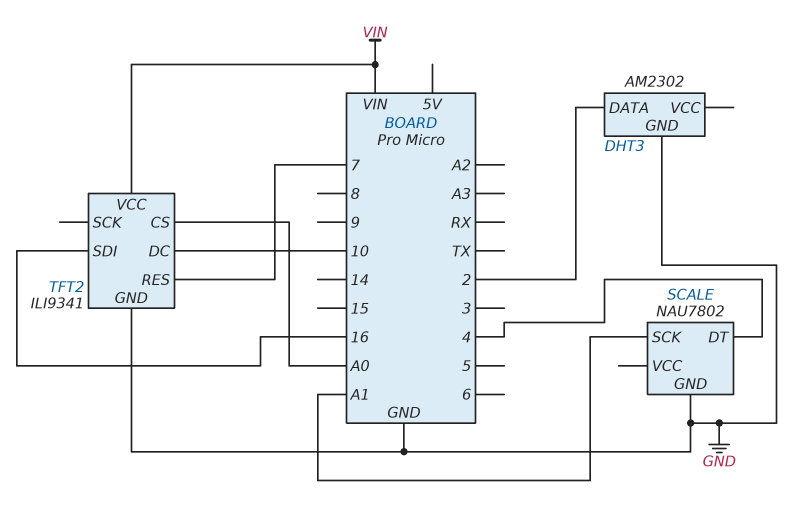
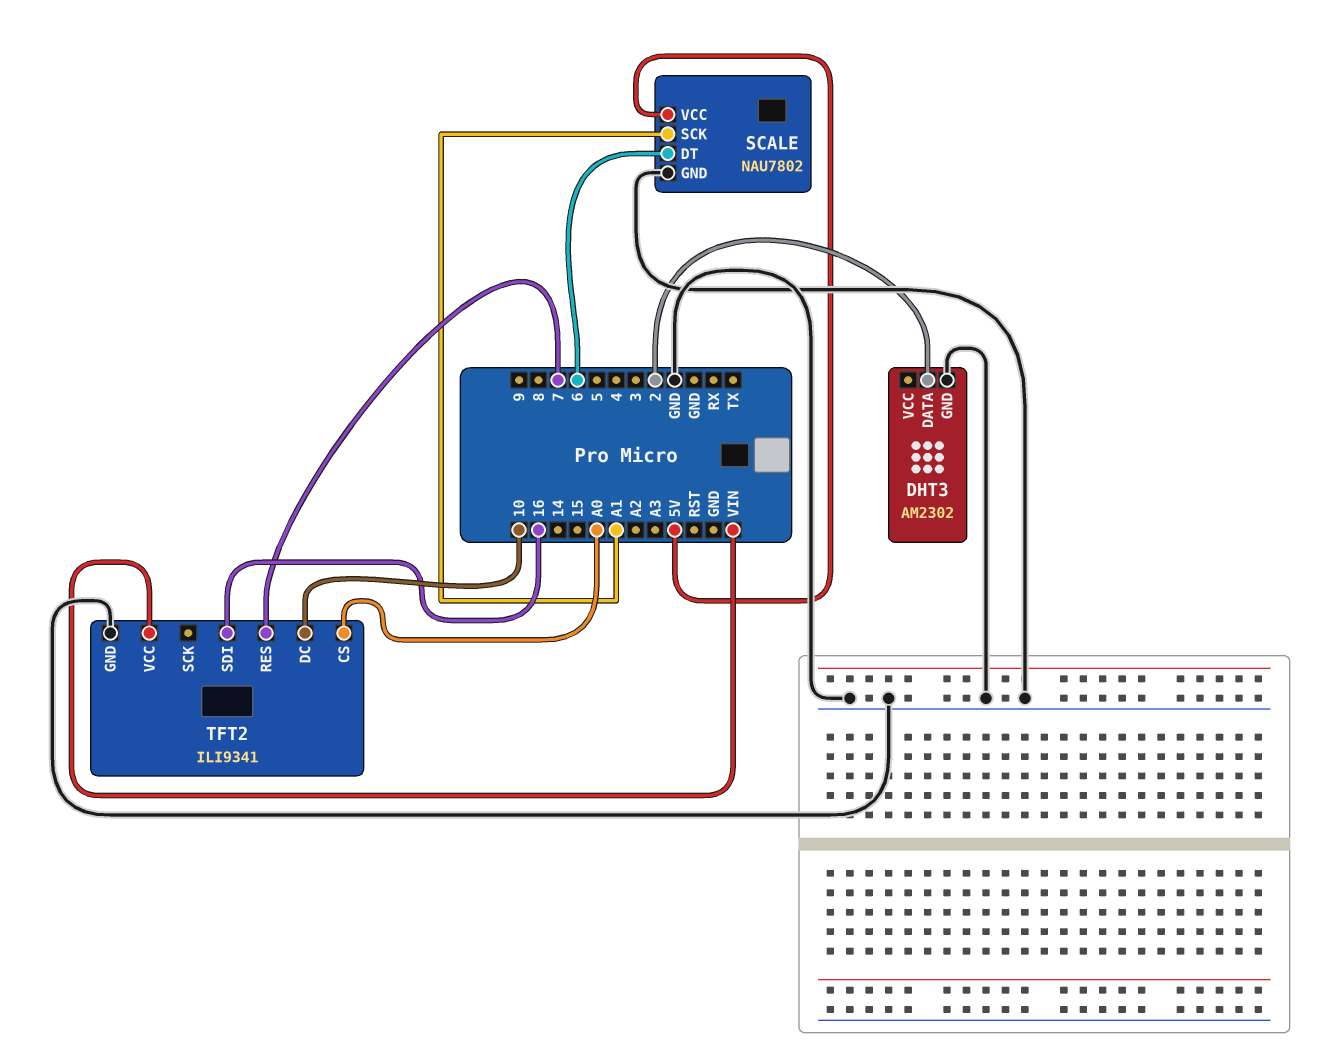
SCALE pin DT: 4 -> 6
SCALE pin VCC: none -> 5V

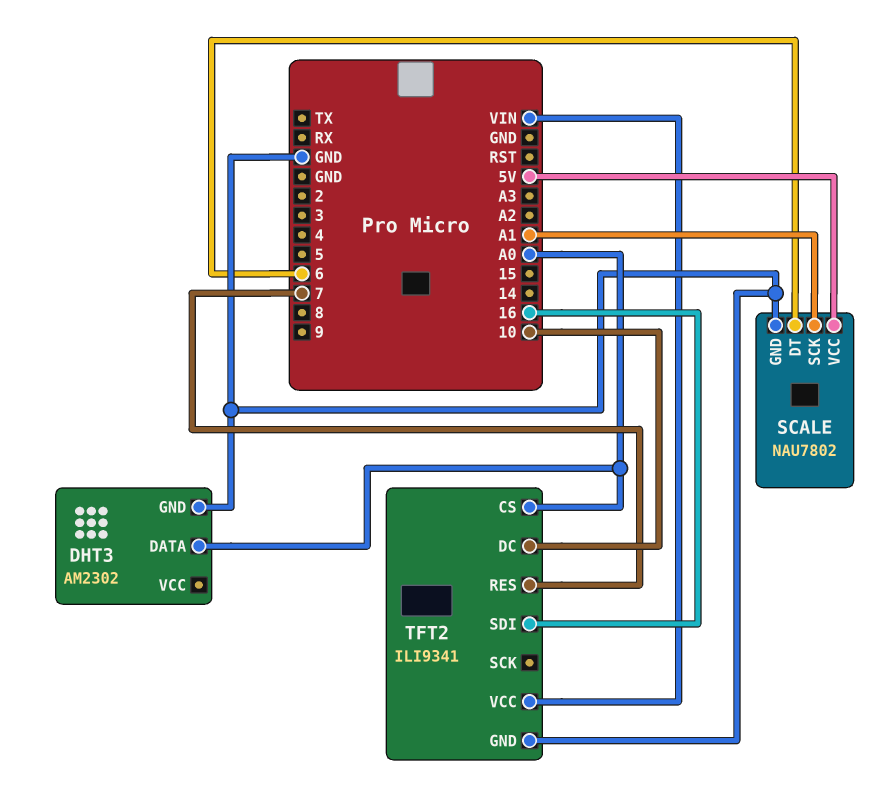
DHT3 pin DATA: 2 -> A0

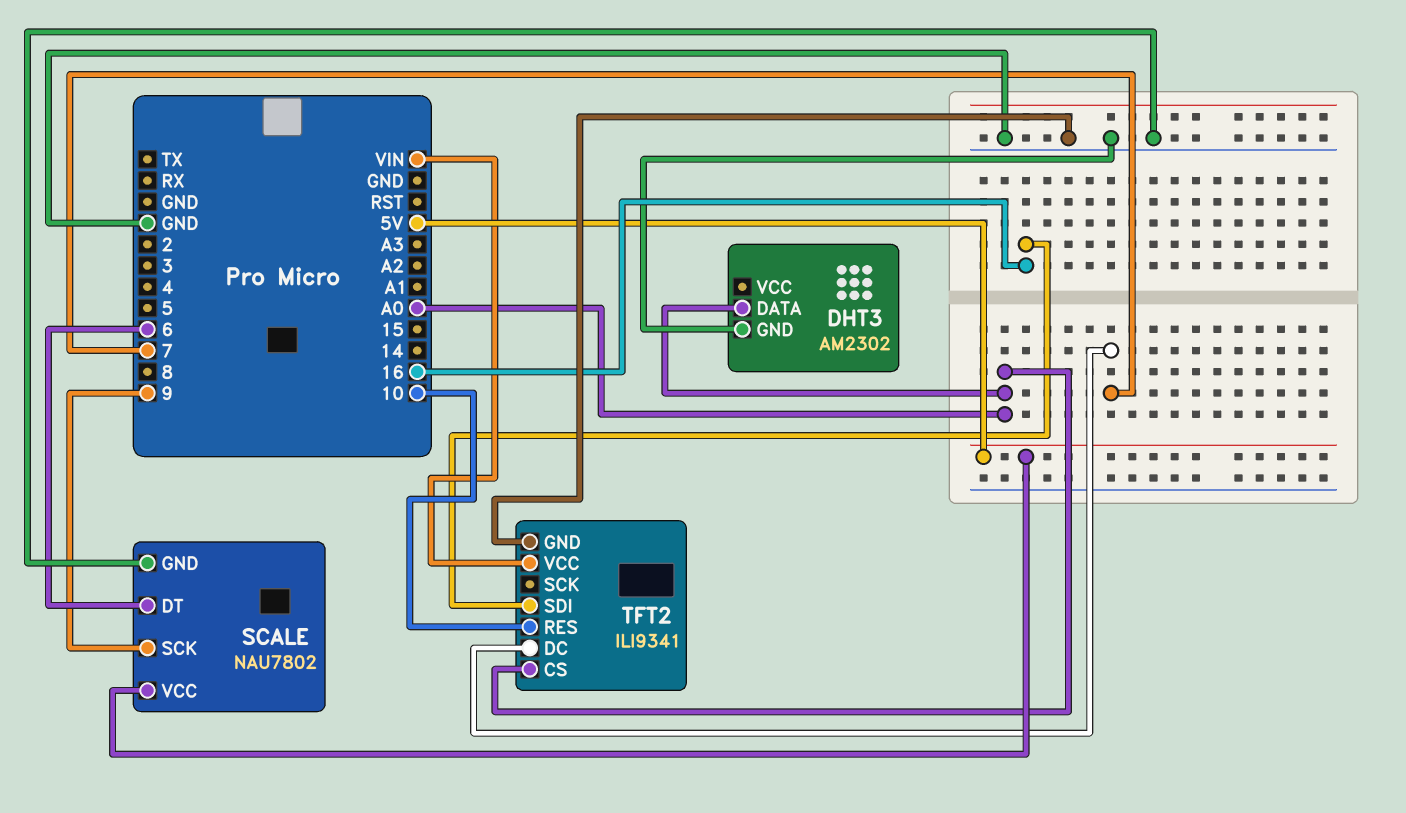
SCALE pin SCK: A1 -> 9
TFT2 pin DC: 10 -> 7
TFT2 pin RES: 7 -> 10

